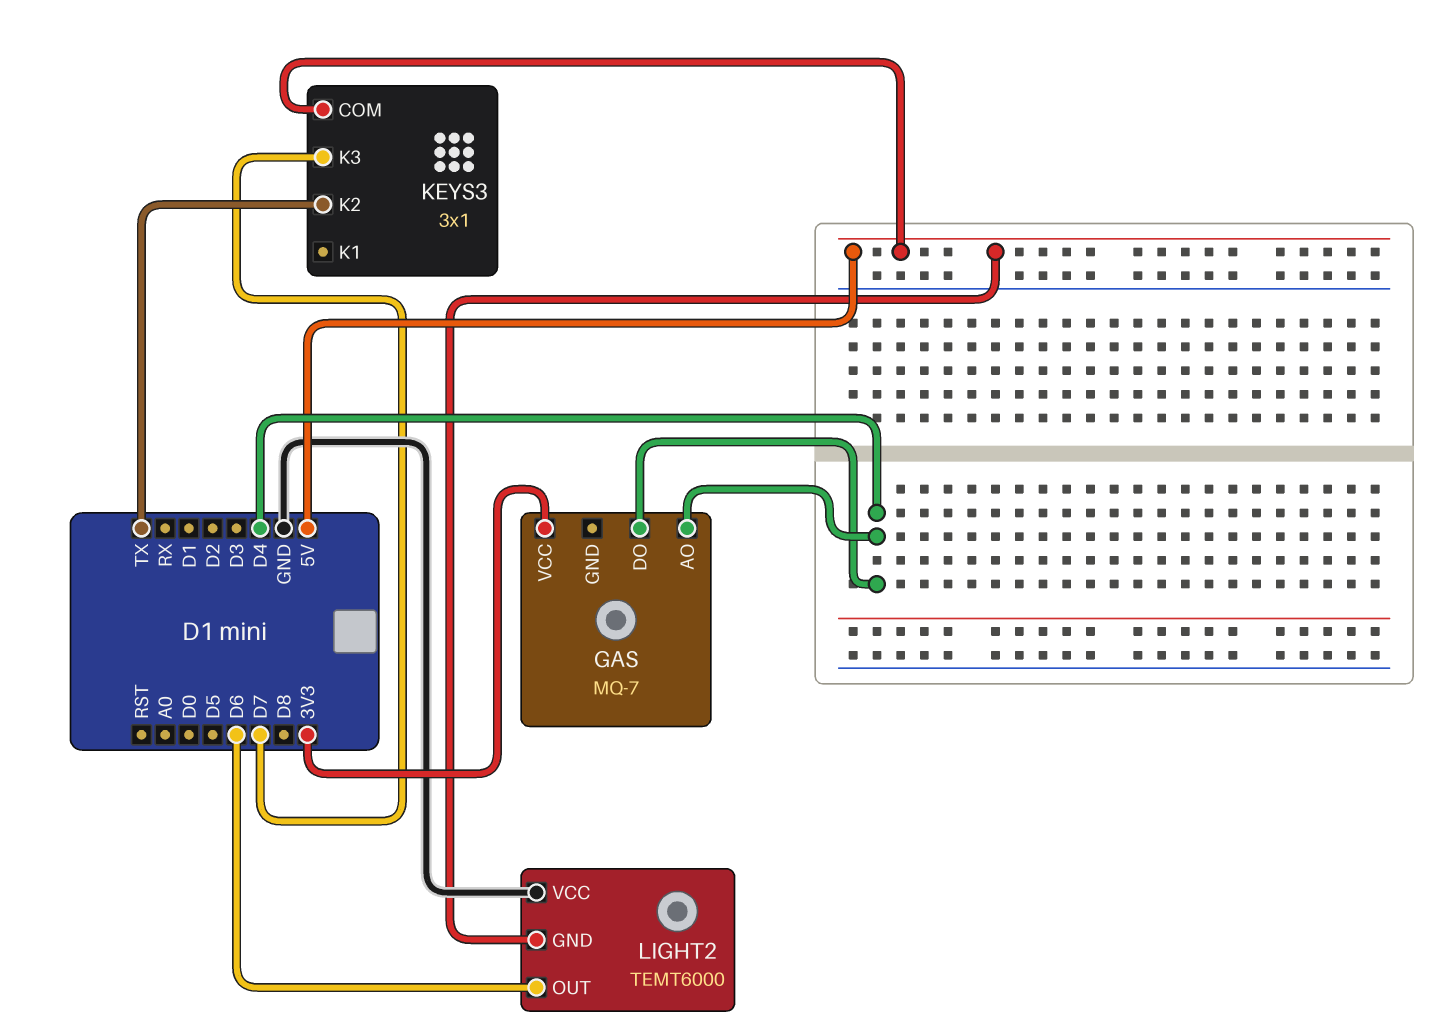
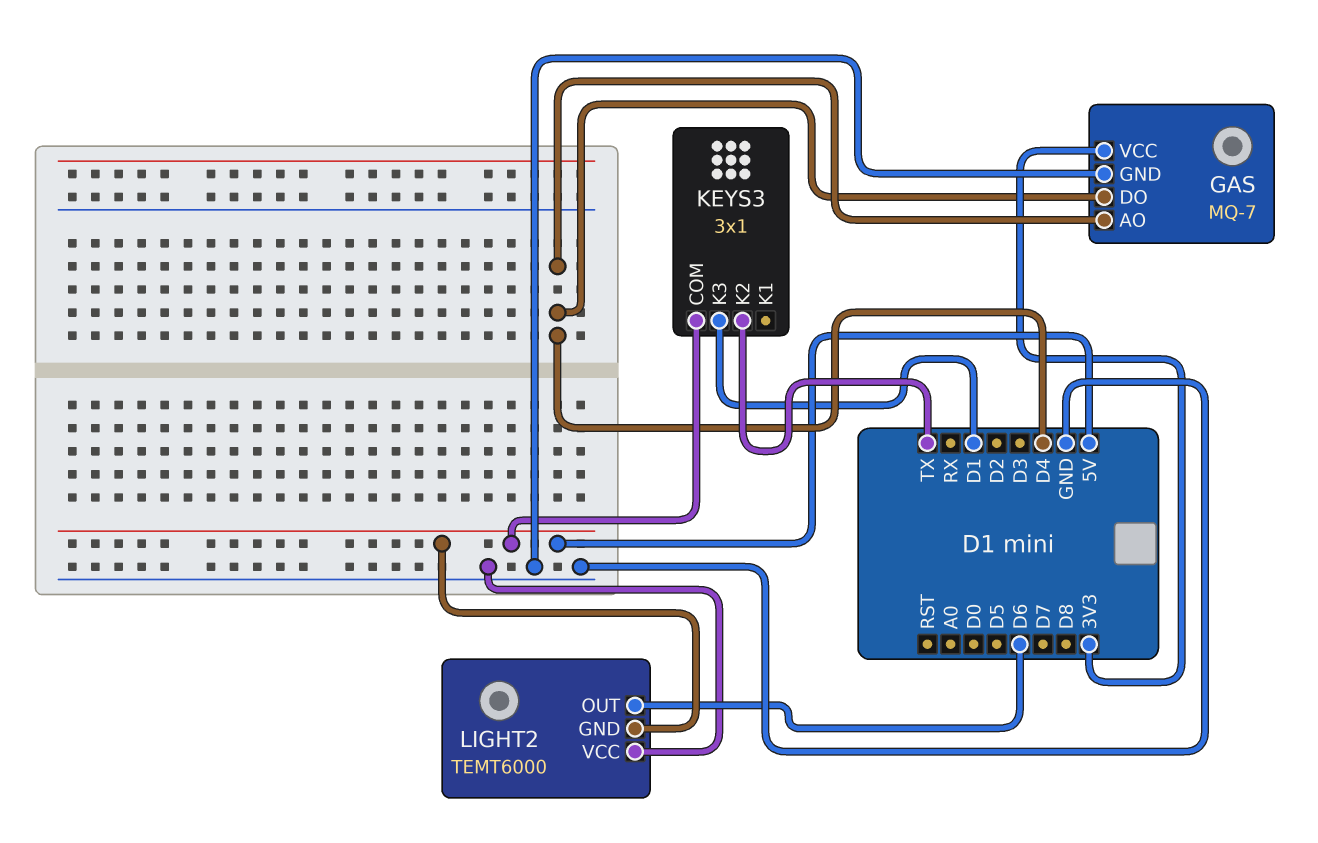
GAS pin GND: none -> GND
KEYS3 pin K3: D7 -> D1

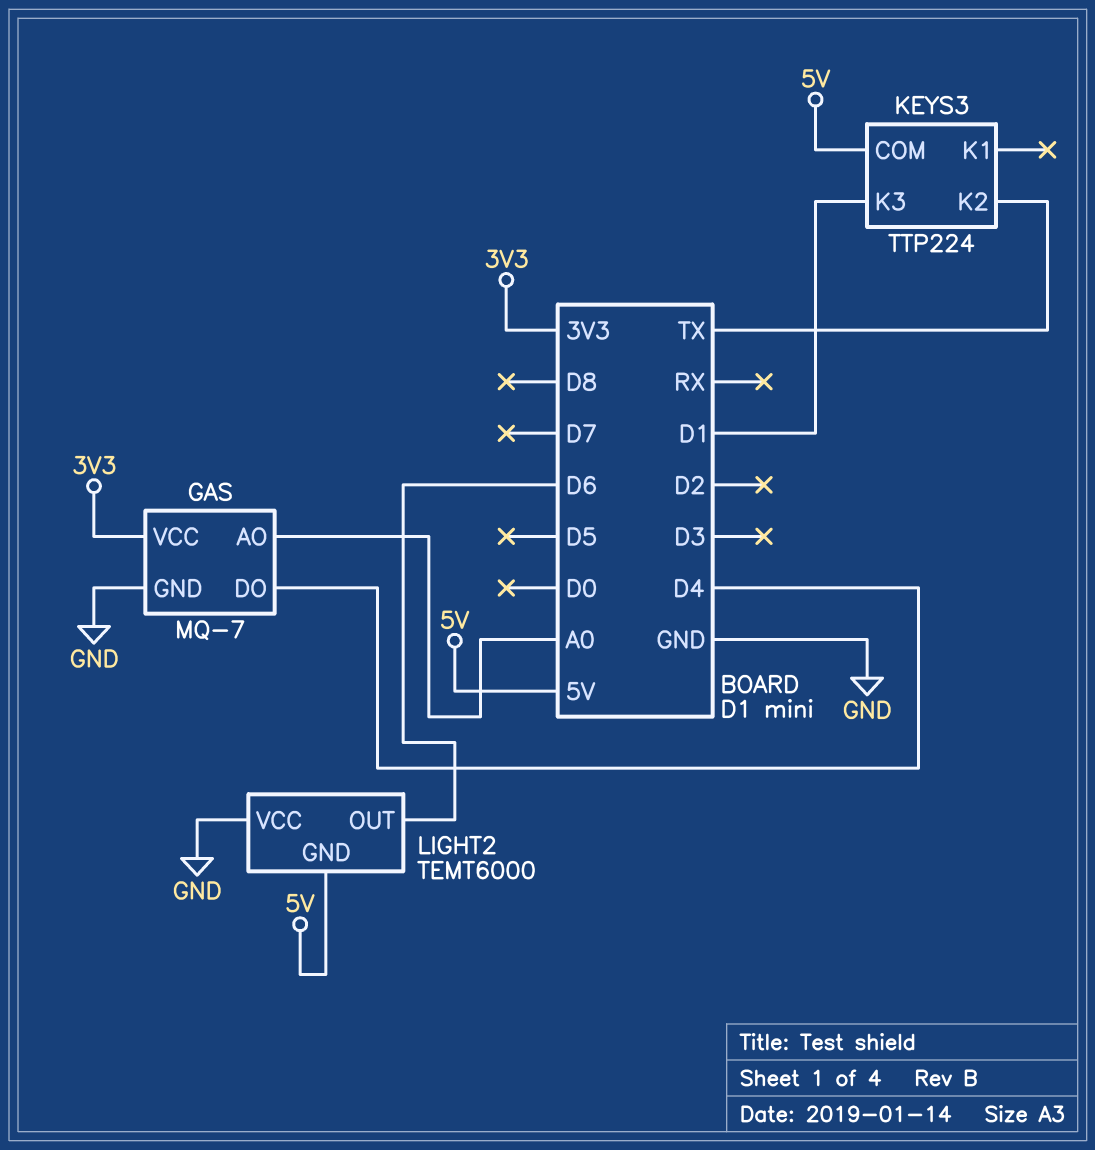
GAS pin AO: D4 -> A0
KEYS3: 3x1 -> TTP224

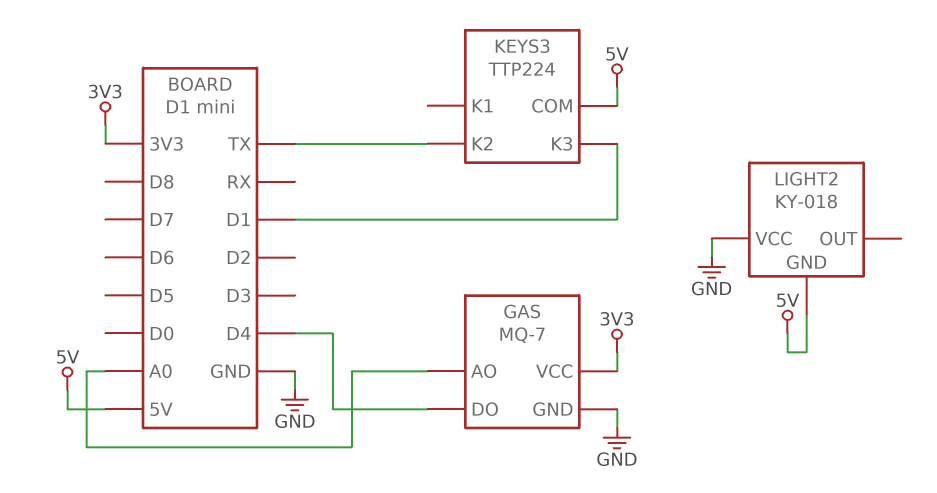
LIGHT2: TEMT6000 -> KY-018
LIGHT2 pin OUT: D6 -> none

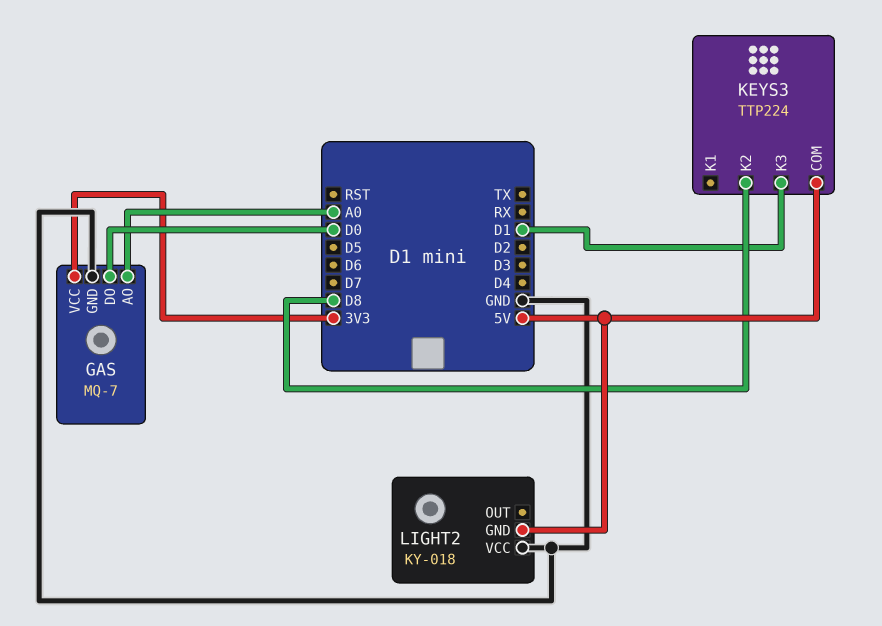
GAS pin DO: D4 -> D0
KEYS3 pin K2: TX -> D8

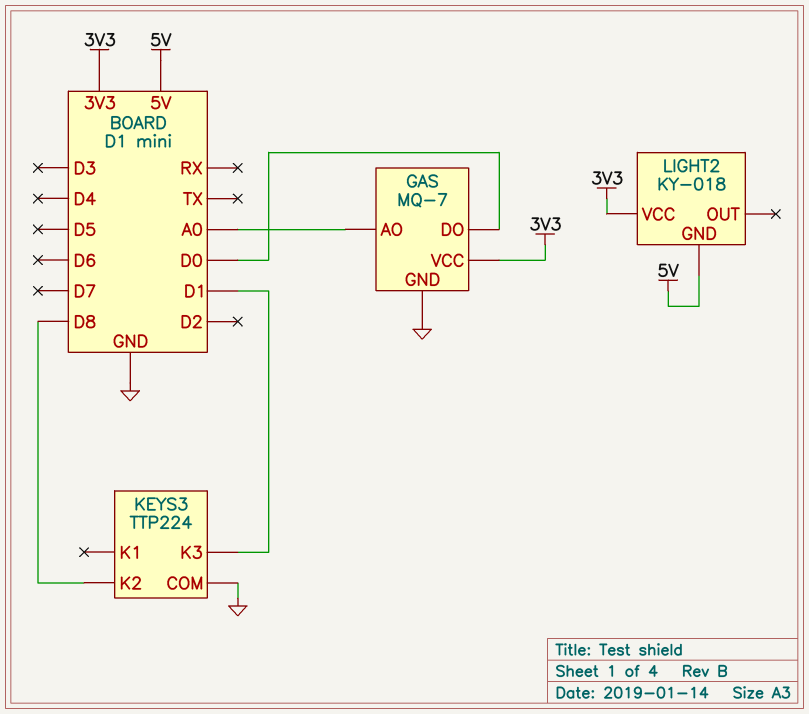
KEYS3 pin COM: 5V -> GND
LIGHT2 pin VCC: GND -> 3V3

